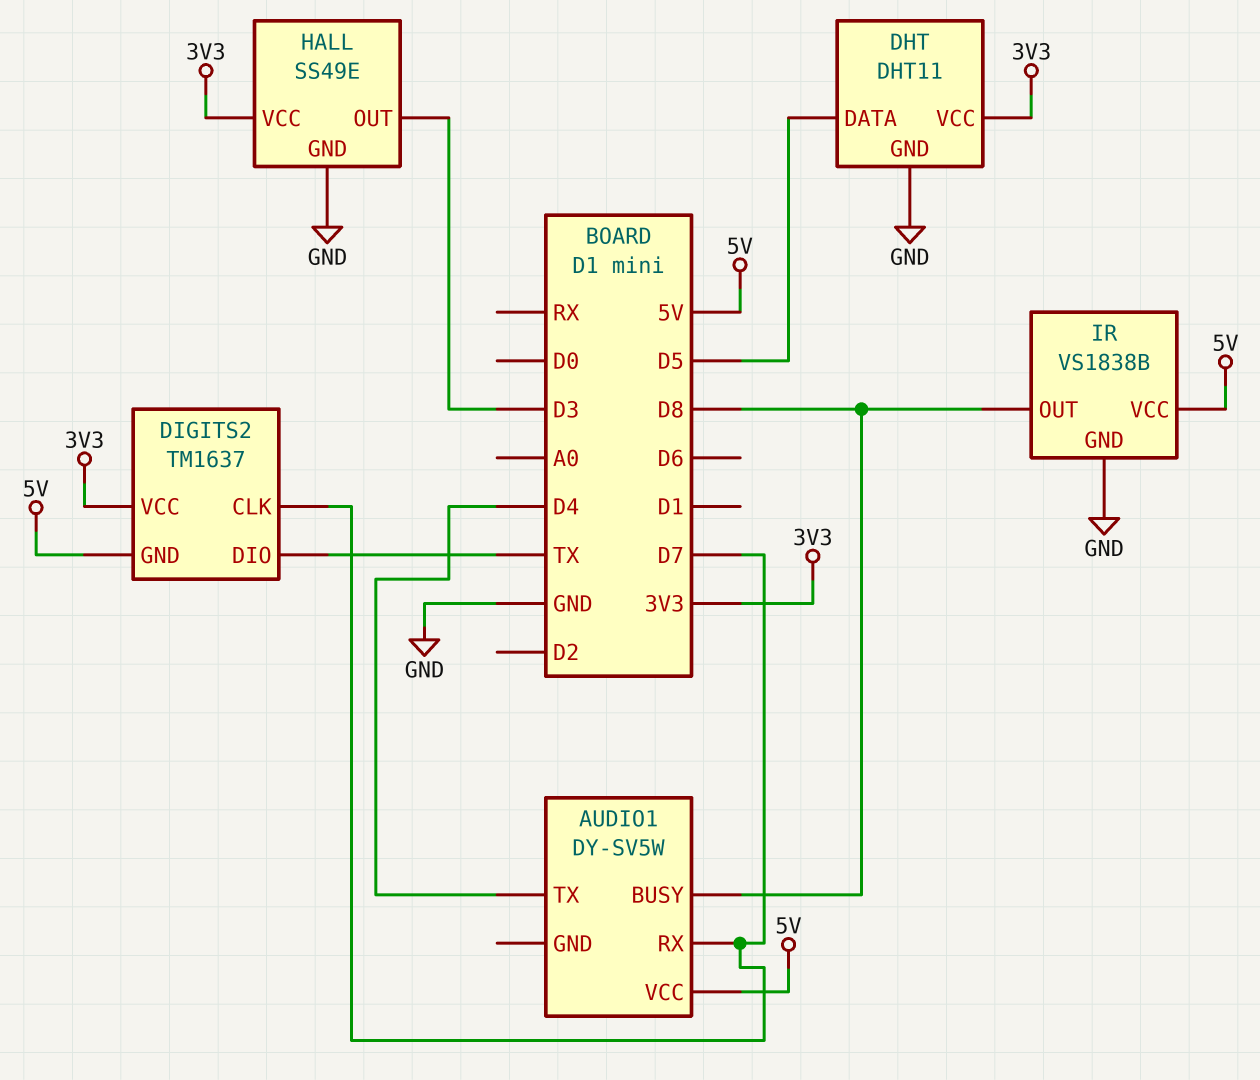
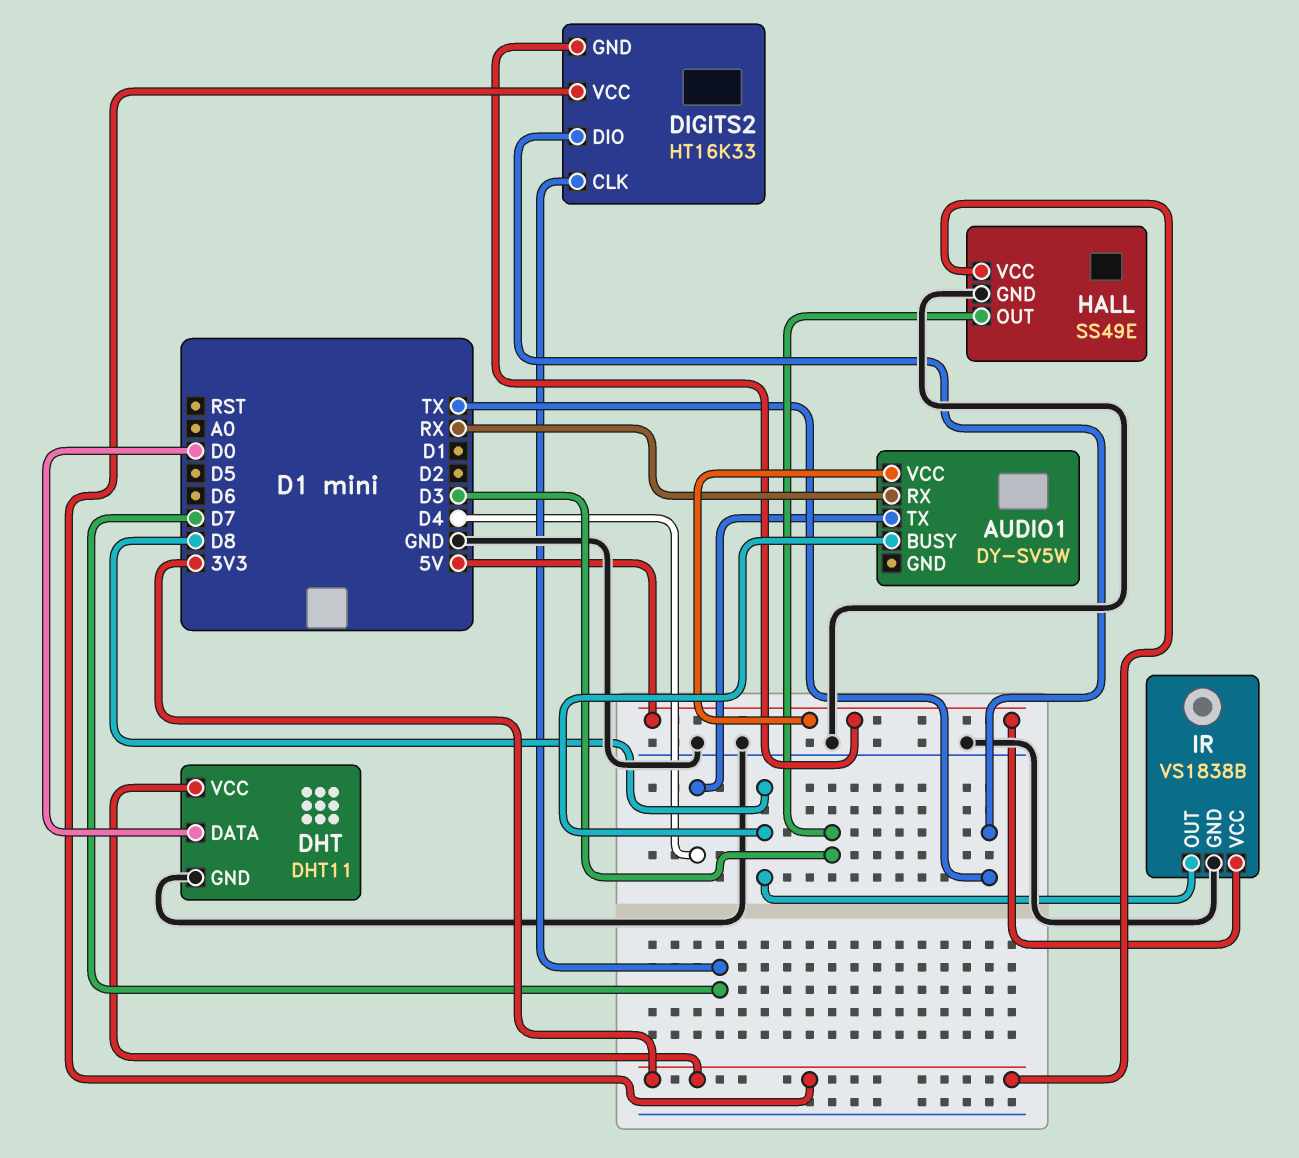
AUDIO1 pin RX: D7 -> RX
DHT pin DATA: D5 -> D0
DIGITS2: TM1637 -> HT16K33

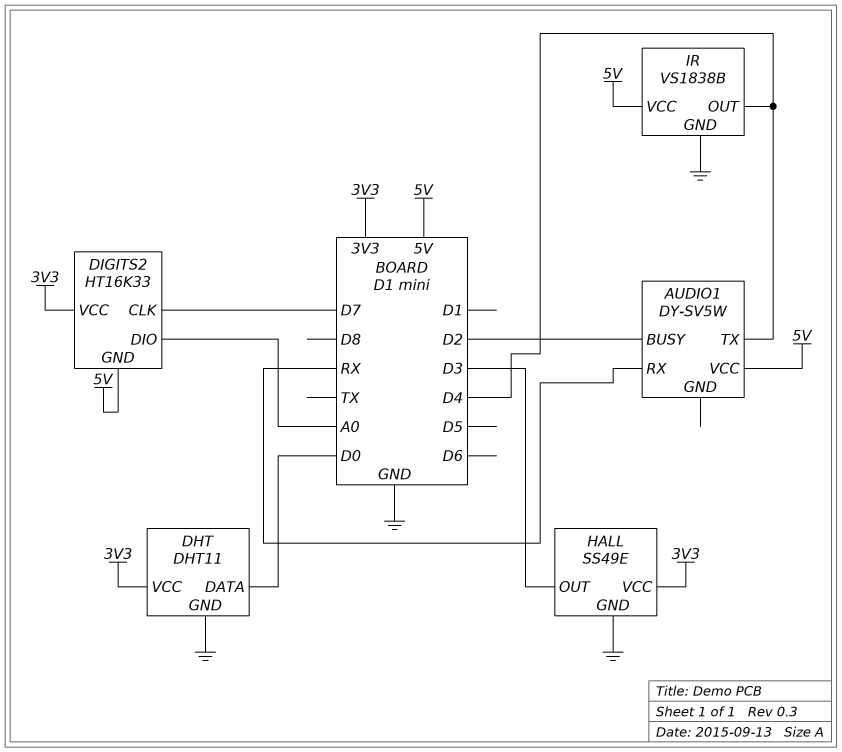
AUDIO1 pin BUSY: D8 -> D2
DIGITS2 pin DIO: TX -> A0
IR pin OUT: D8 -> D4

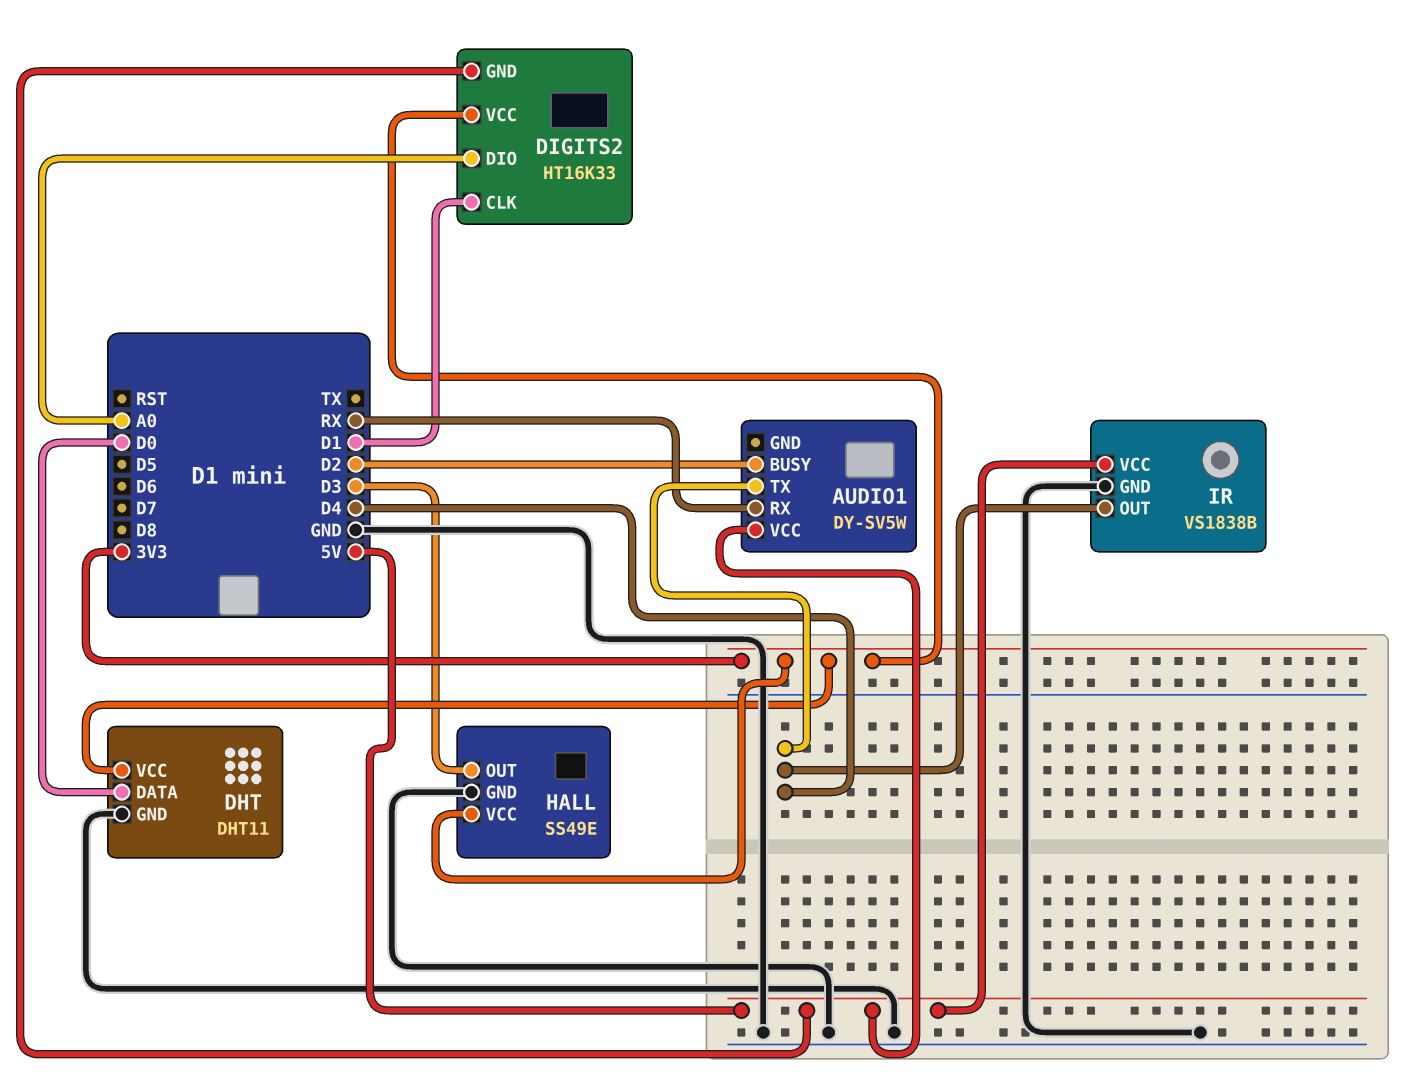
DIGITS2 pin CLK: D7 -> D1

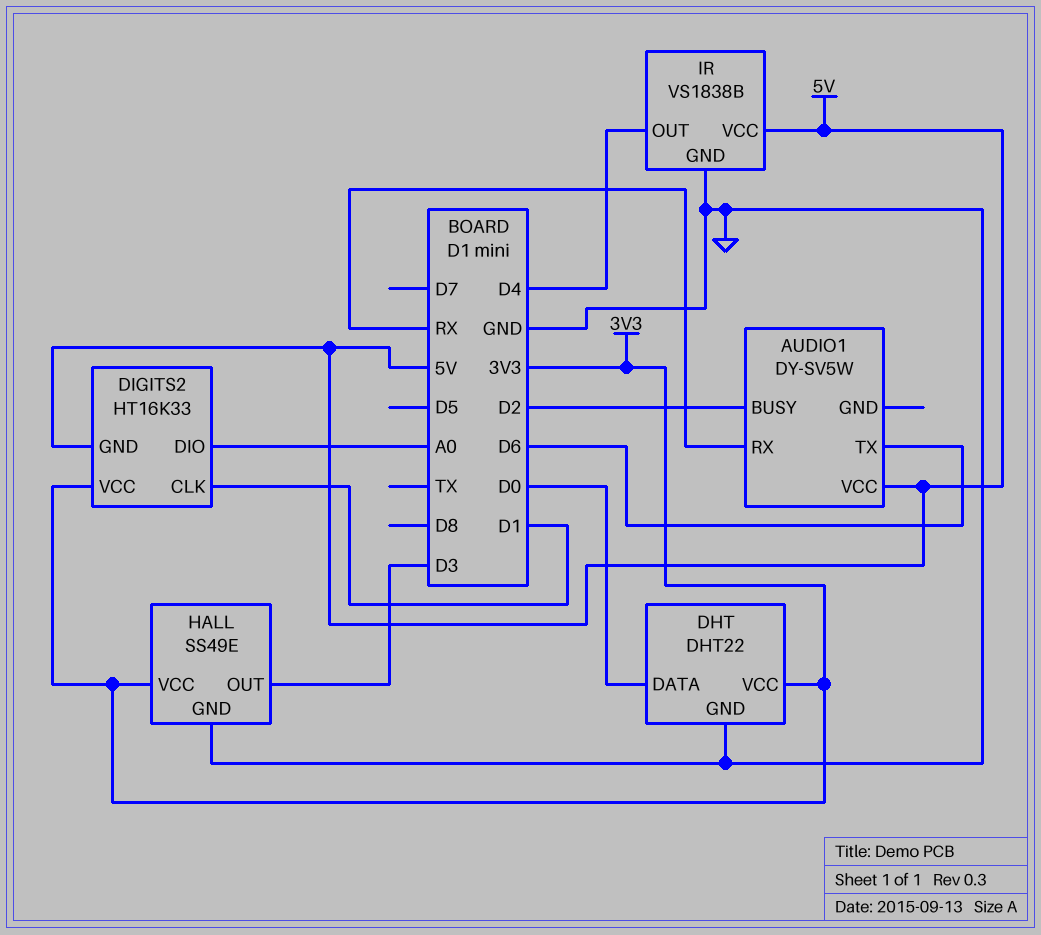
AUDIO1 pin TX: D4 -> D6
DHT: DHT11 -> DHT22

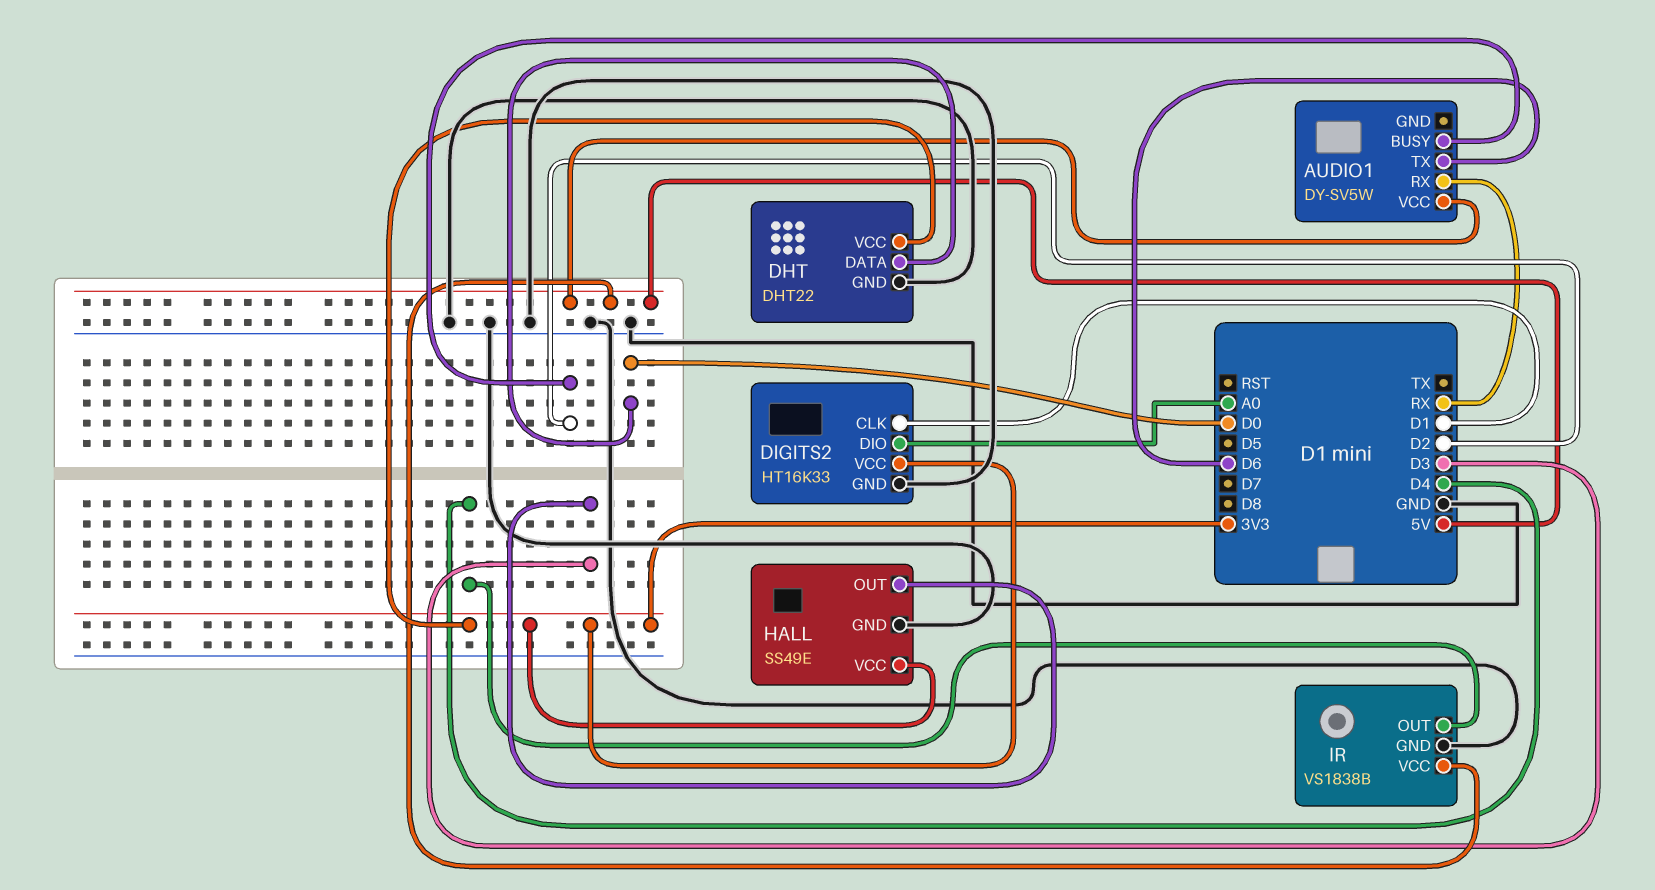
DIGITS2 pin GND: 5V -> GND

